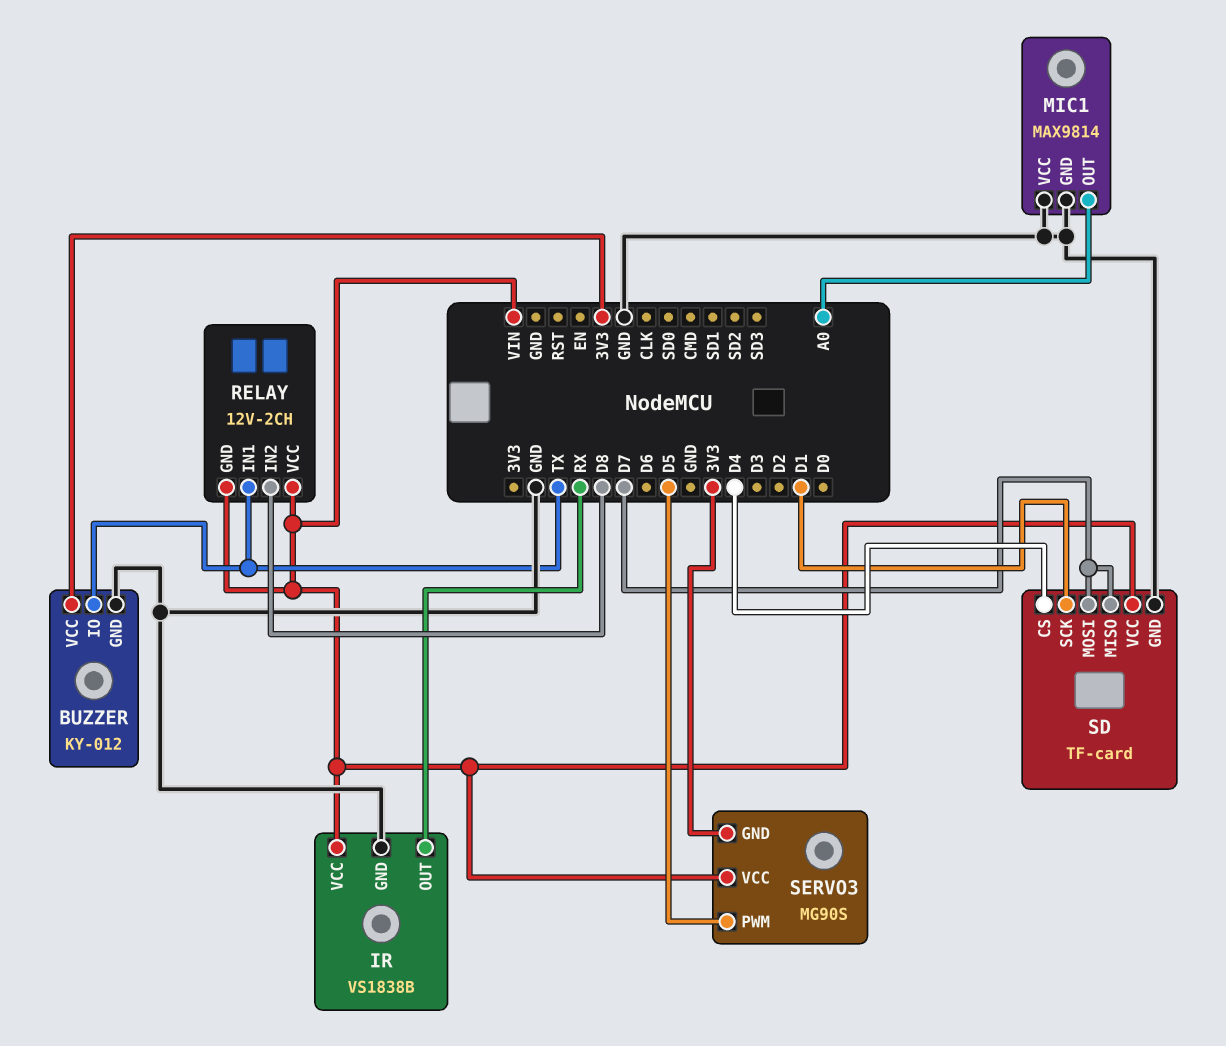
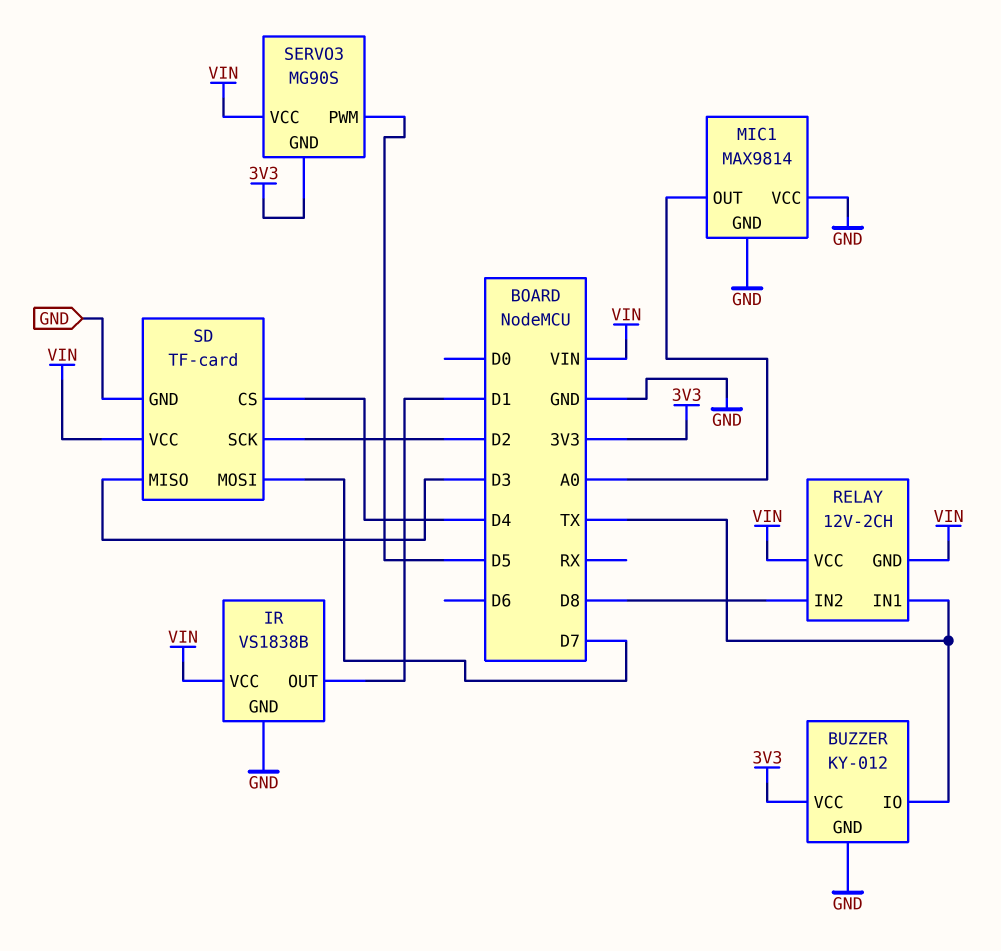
IR pin OUT: RX -> D1
SD pin MISO: D7 -> D3
SD pin SCK: D1 -> D2

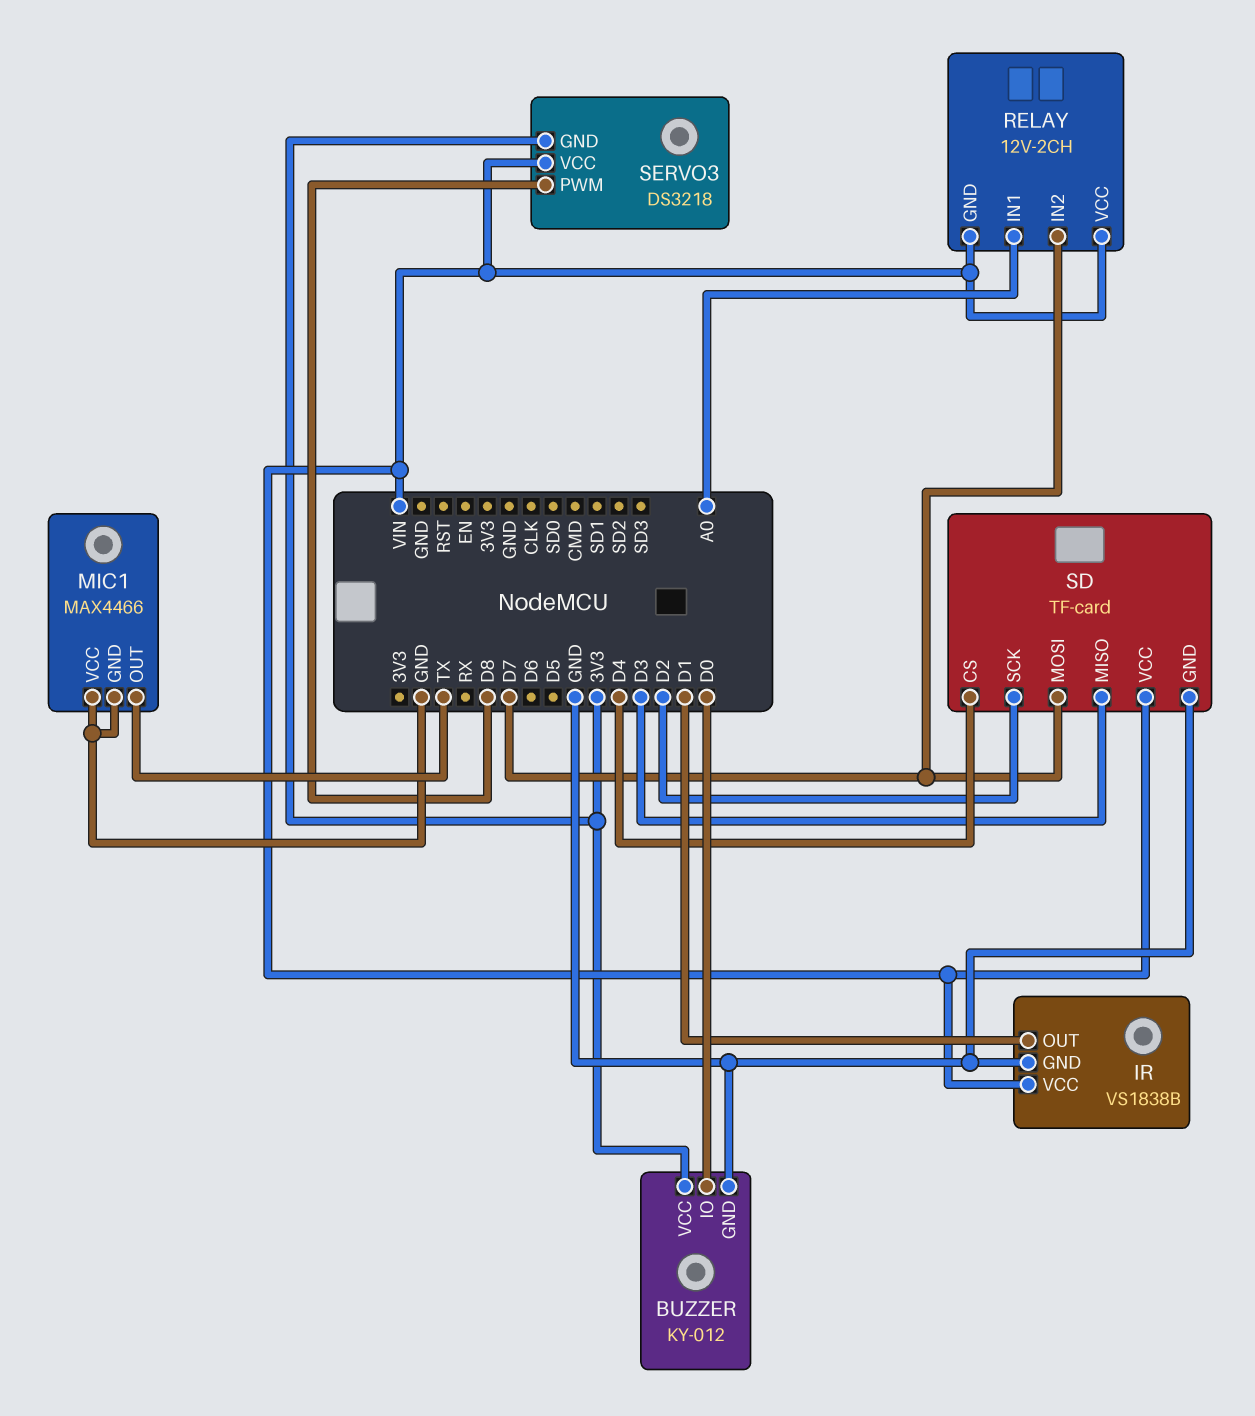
BUZZER pin IO: TX -> D0
MIC1: MAX9814 -> MAX4466
MIC1 pin OUT: A0 -> TX
RELAY pin IN1: TX -> A0
RELAY pin IN2: D8 -> D7
SERVO3: MG90S -> DS3218
SERVO3 pin PWM: D5 -> D8

